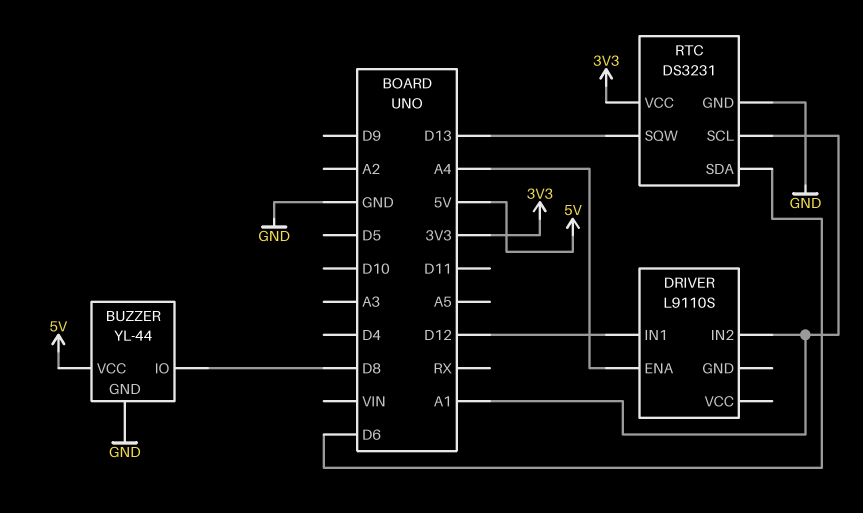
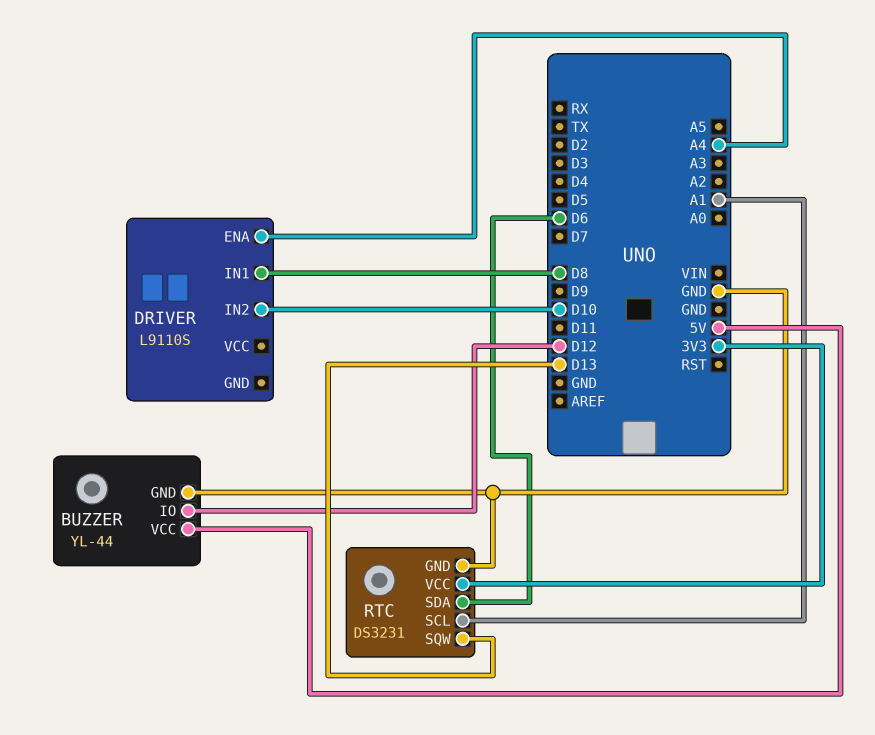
BUZZER pin IO: D8 -> D12
DRIVER pin IN1: D12 -> D8
DRIVER pin IN2: A1 -> D10

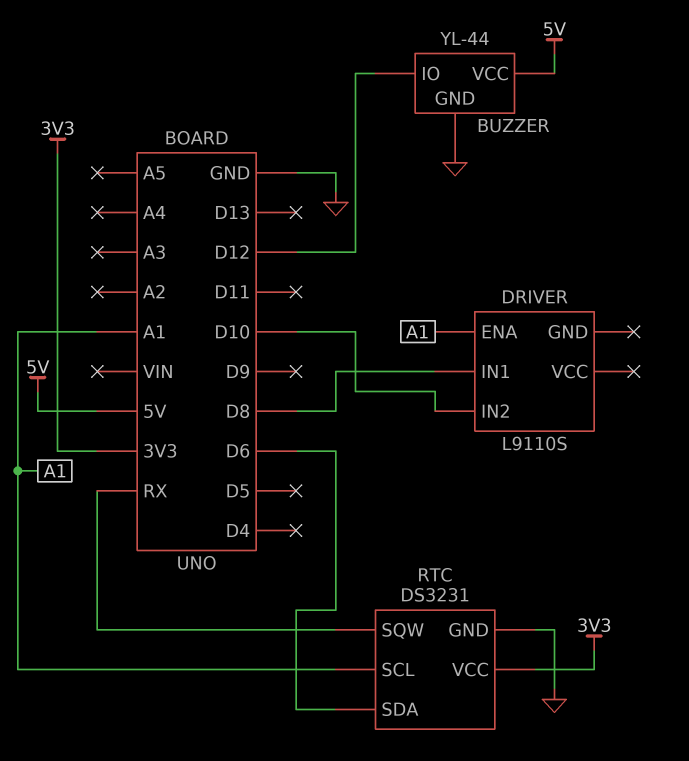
DRIVER pin ENA: A4 -> A1
RTC pin SQW: D13 -> RX

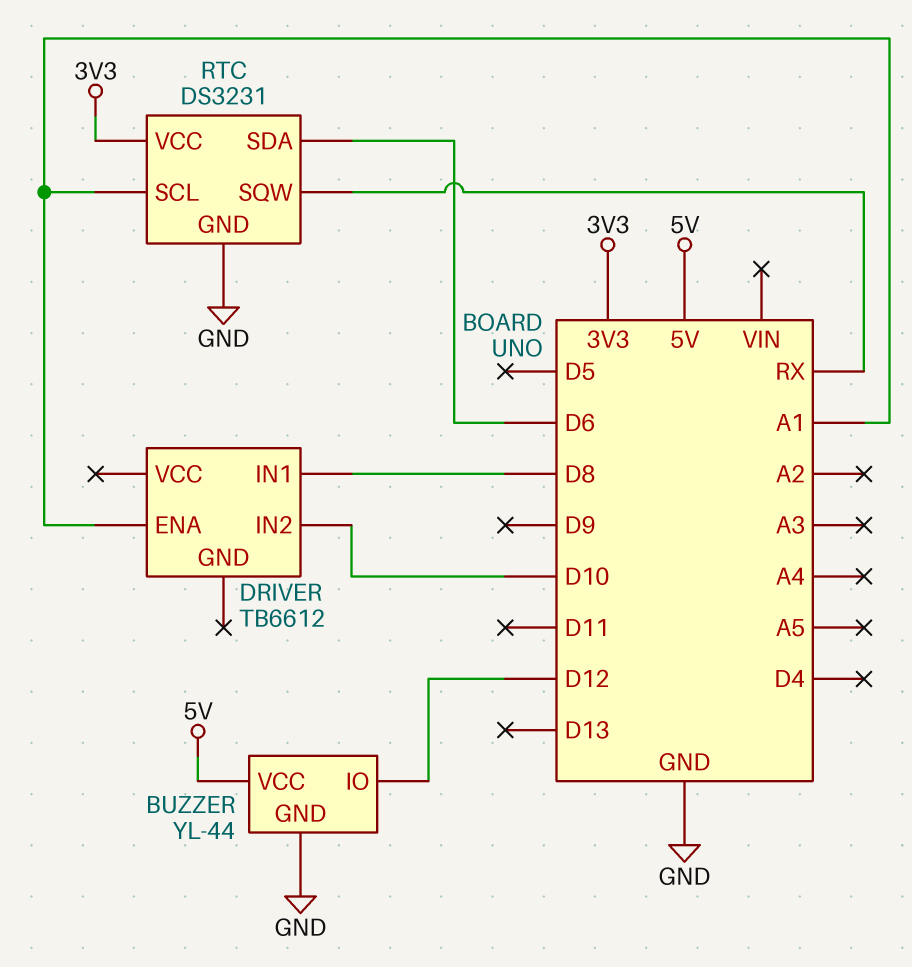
DRIVER: L9110S -> TB6612

